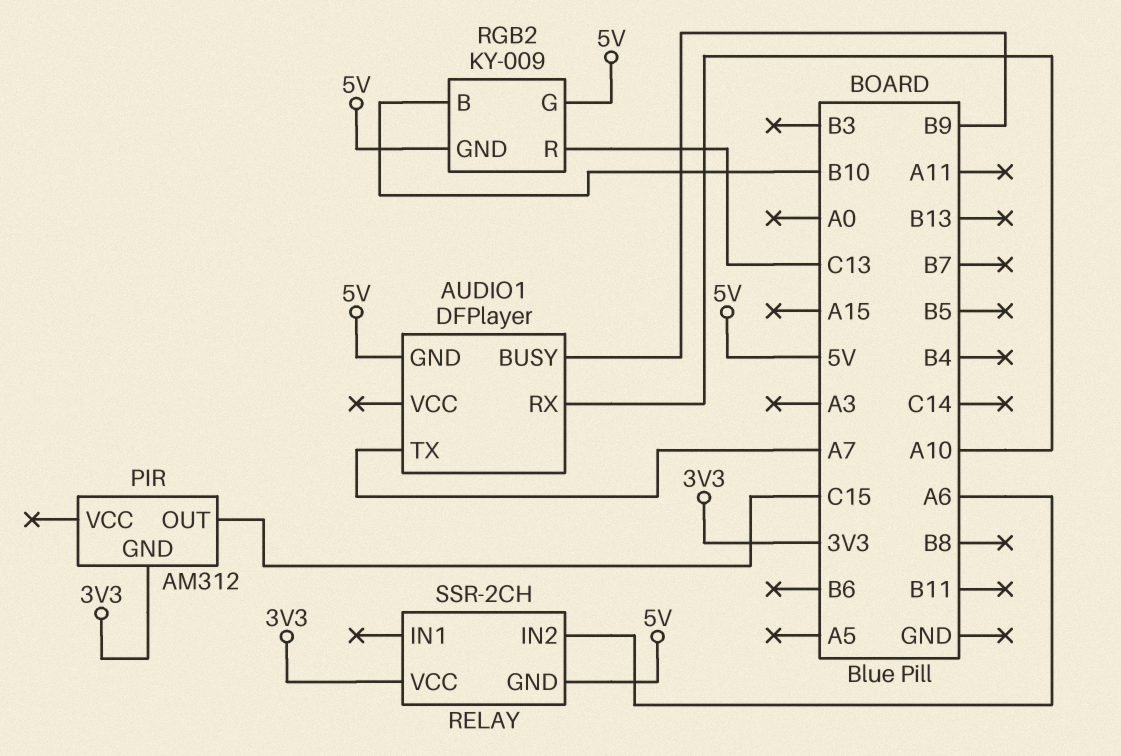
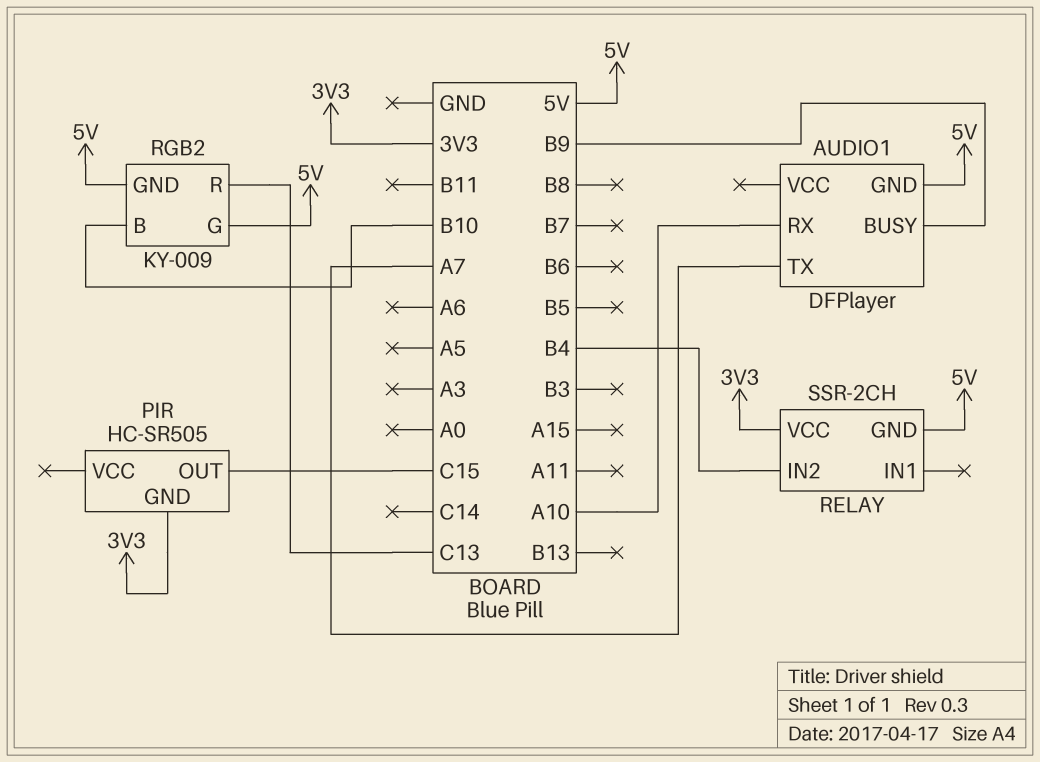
PIR: AM312 -> HC-SR505
RELAY pin IN2: A6 -> B4

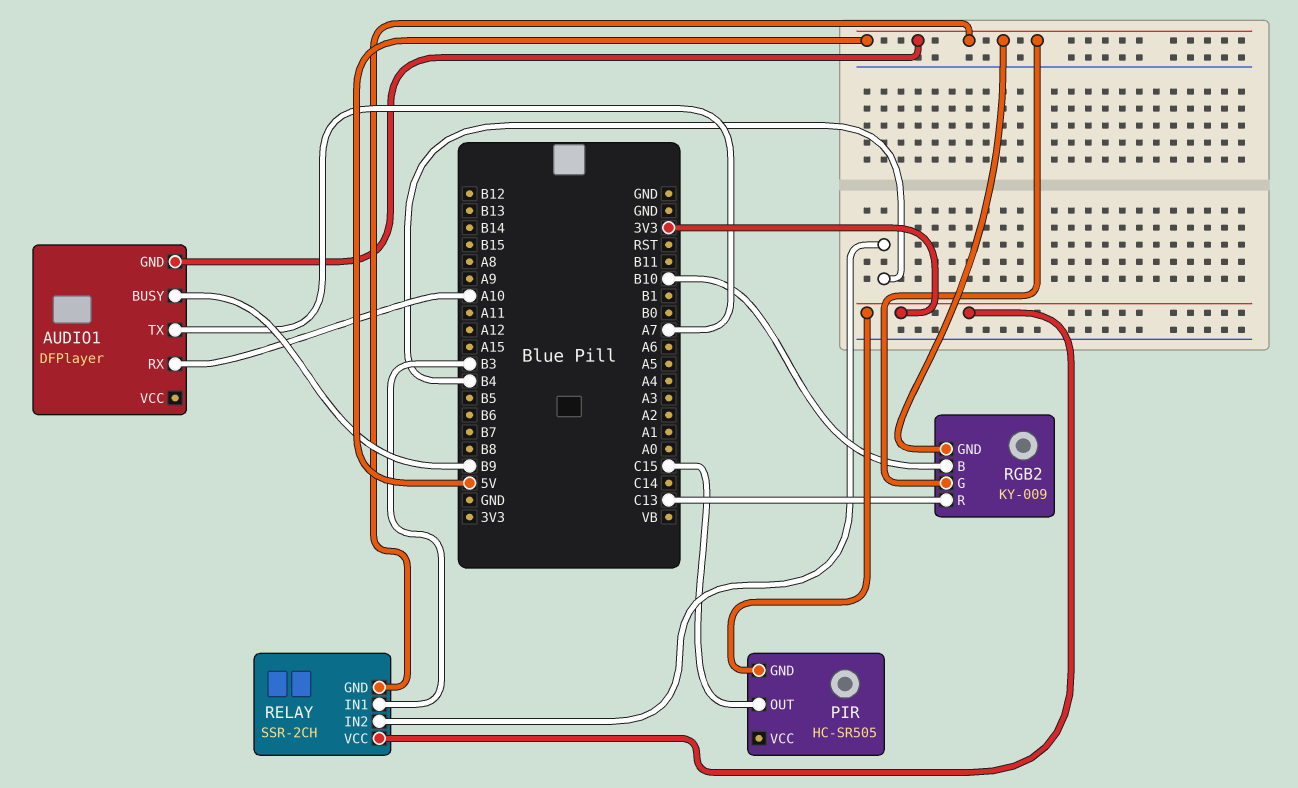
RELAY pin IN1: none -> B3

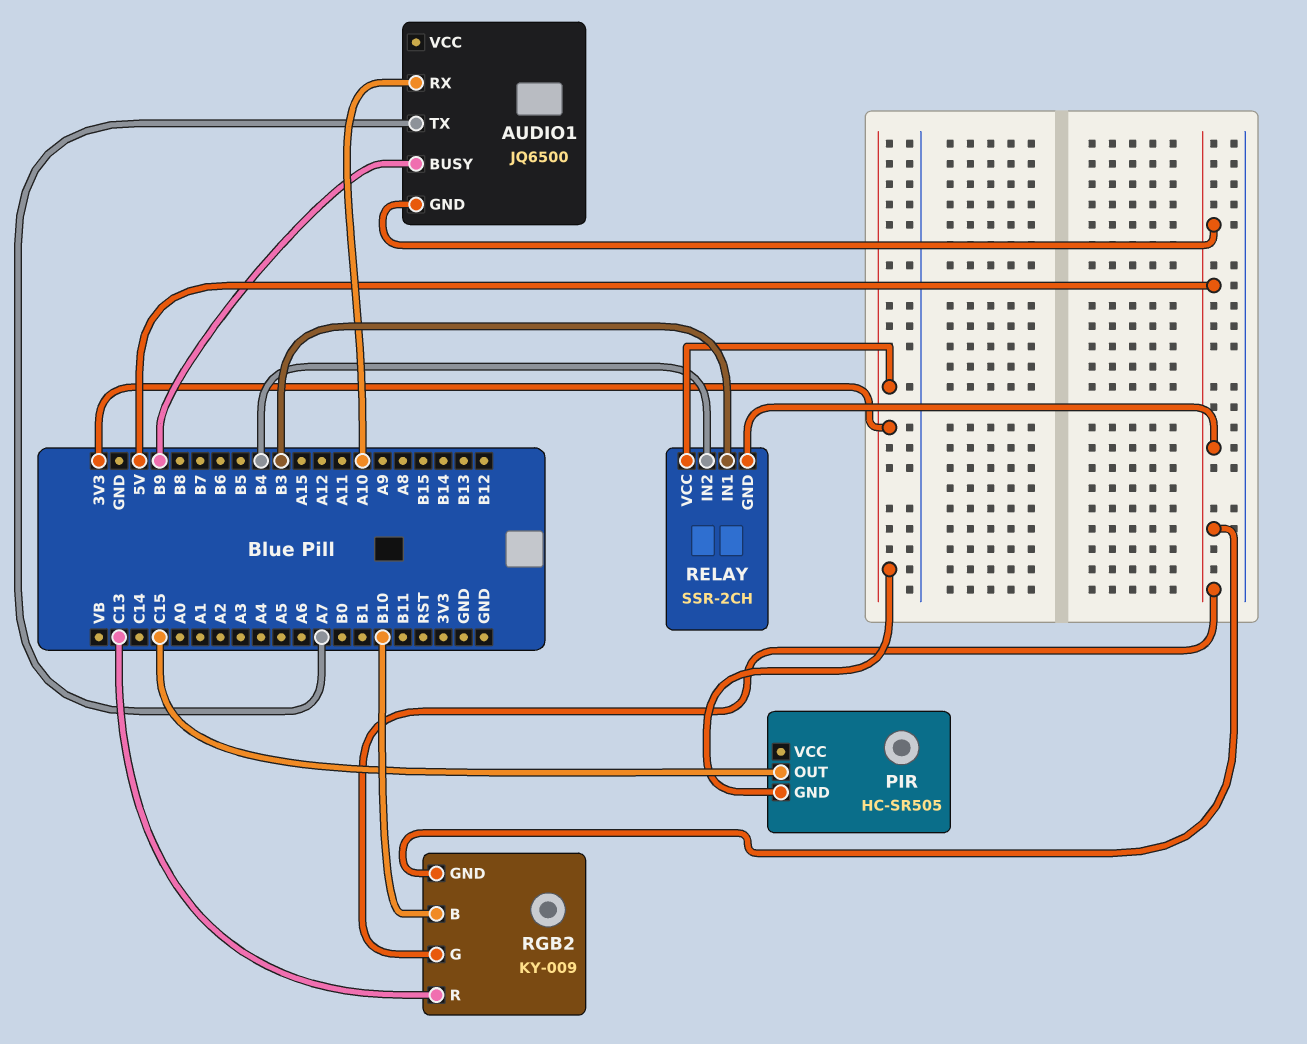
AUDIO1: DFPlayer -> JQ6500

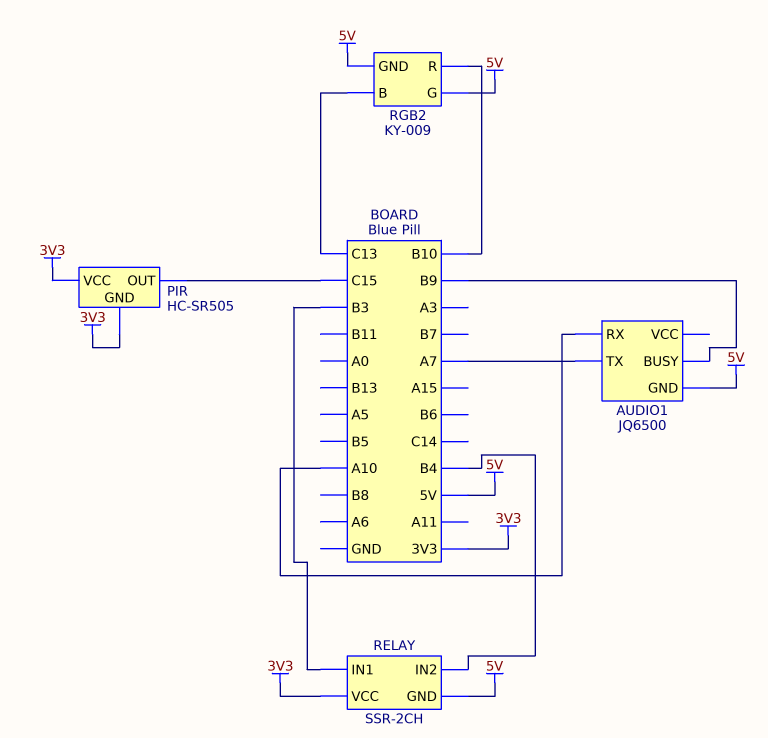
PIR pin VCC: none -> 3V3
RGB2 pin B: B10 -> C13
RGB2 pin R: C13 -> B10

